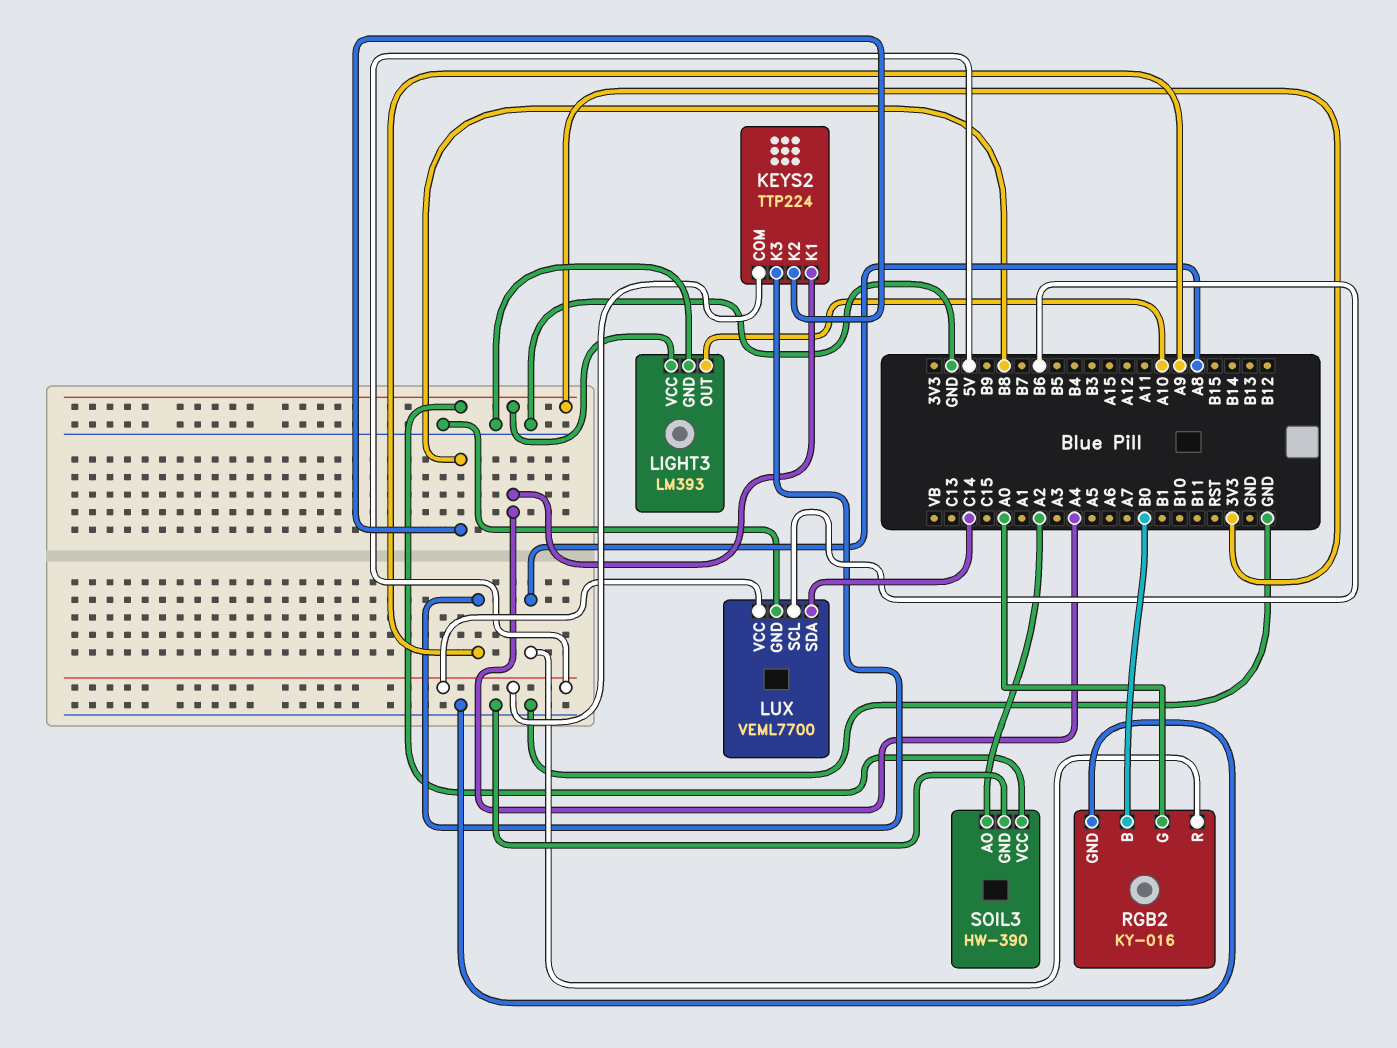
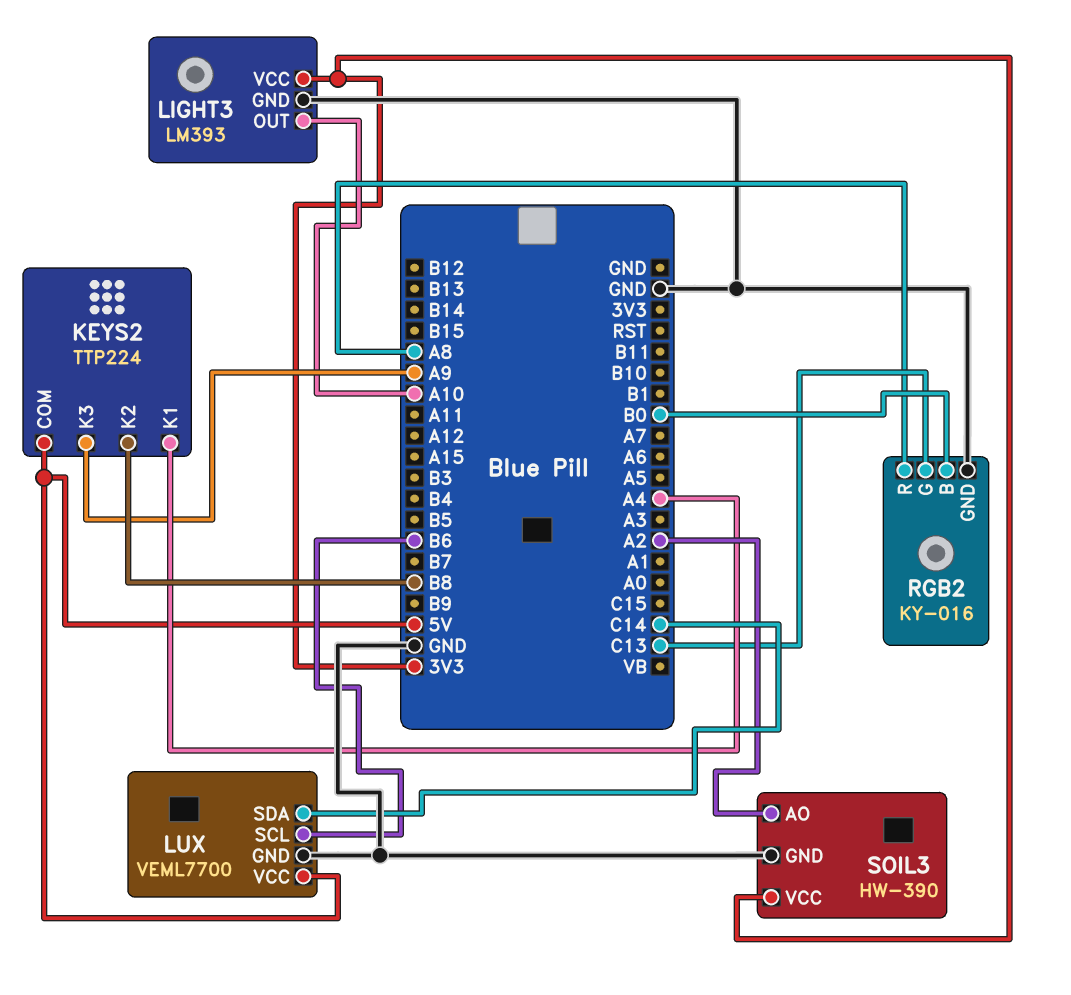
RGB2 pin G: A0 -> C13

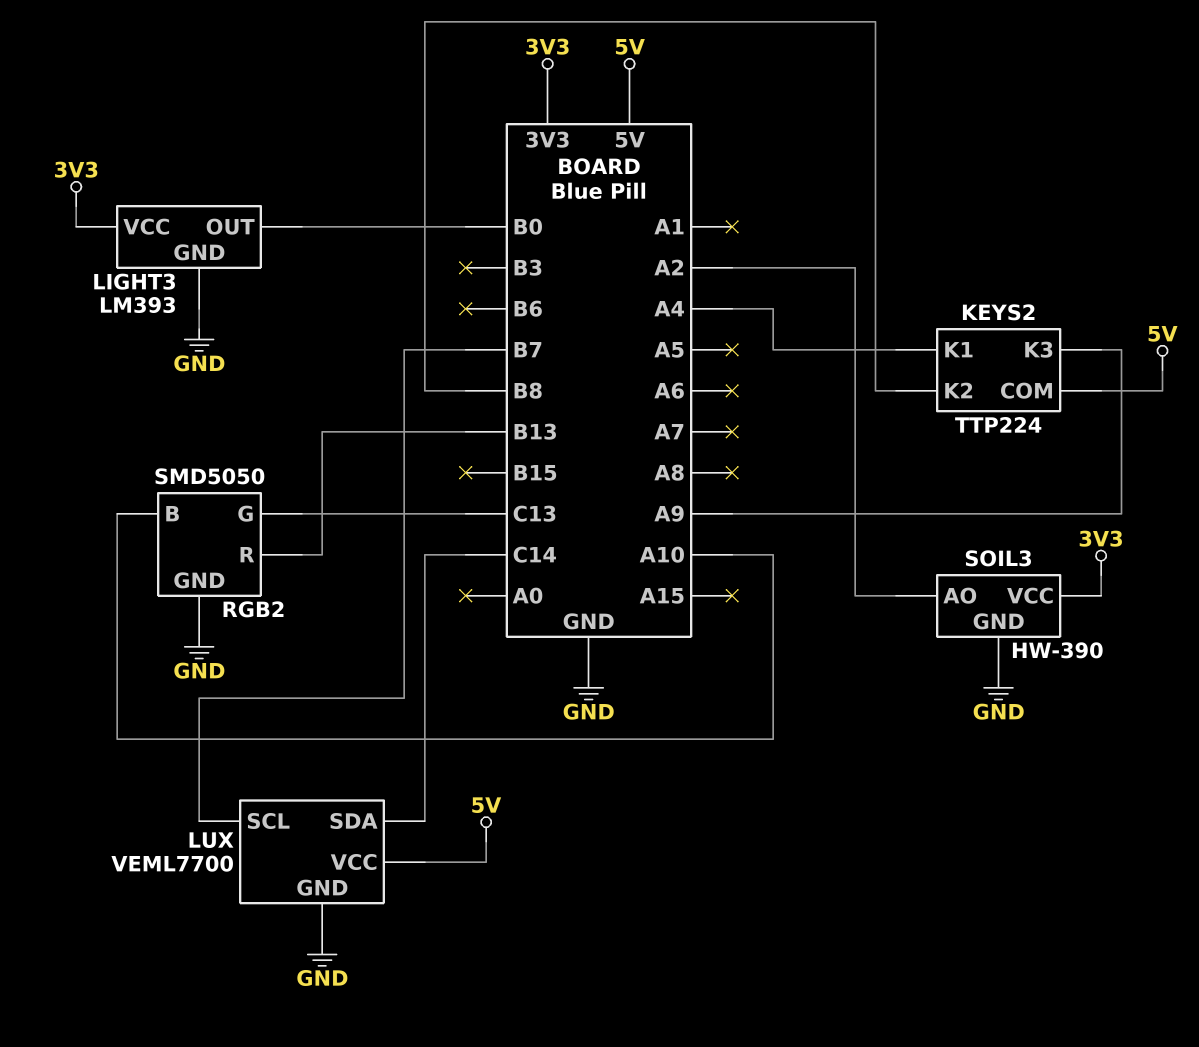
LIGHT3 pin OUT: A10 -> B0
LUX pin SCL: B6 -> B7
RGB2: KY-016 -> SMD5050
RGB2 pin B: B0 -> A10
RGB2 pin R: A8 -> B13

